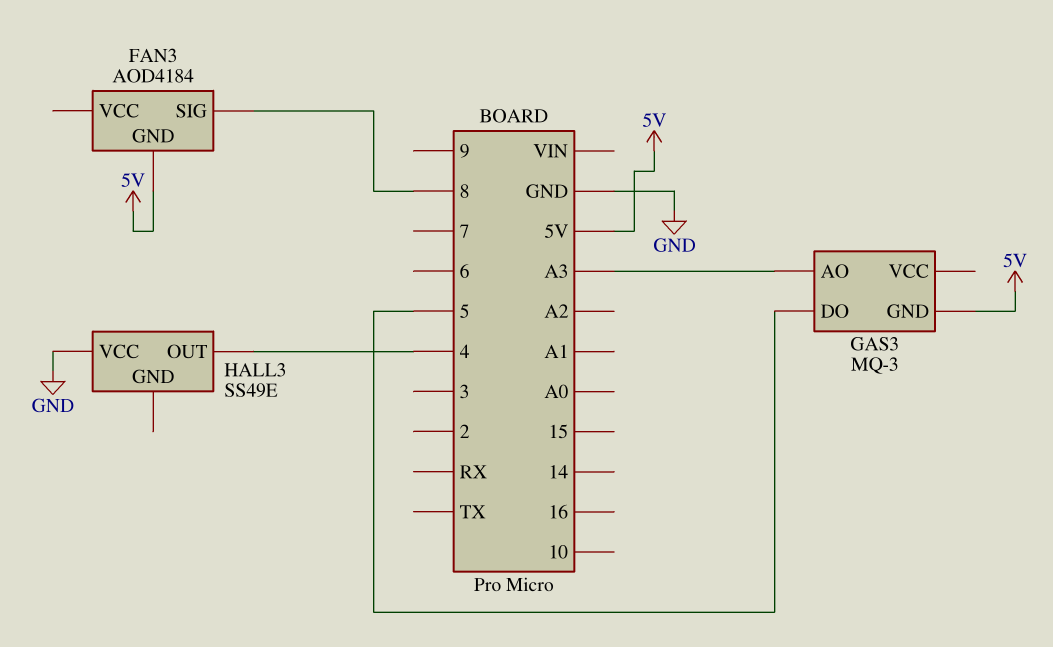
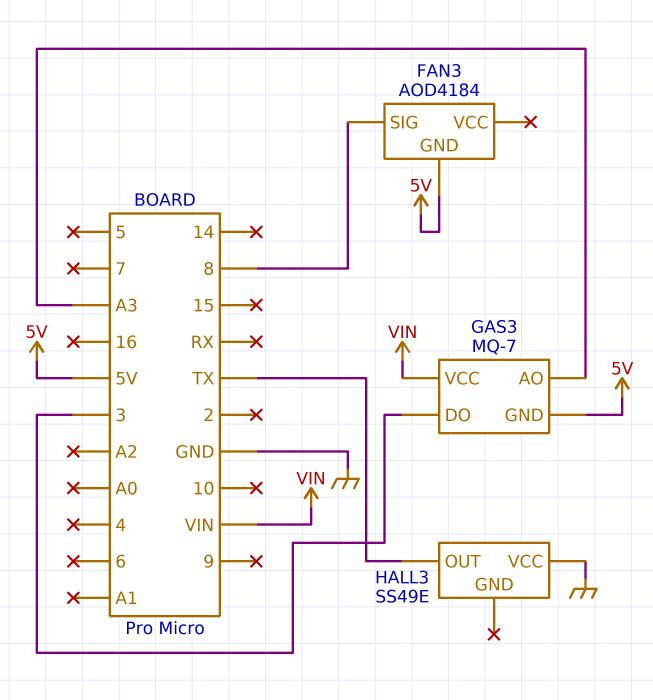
GAS3: MQ-3 -> MQ-7
GAS3 pin DO: 5 -> 3
GAS3 pin VCC: none -> VIN
HALL3 pin OUT: 4 -> TX

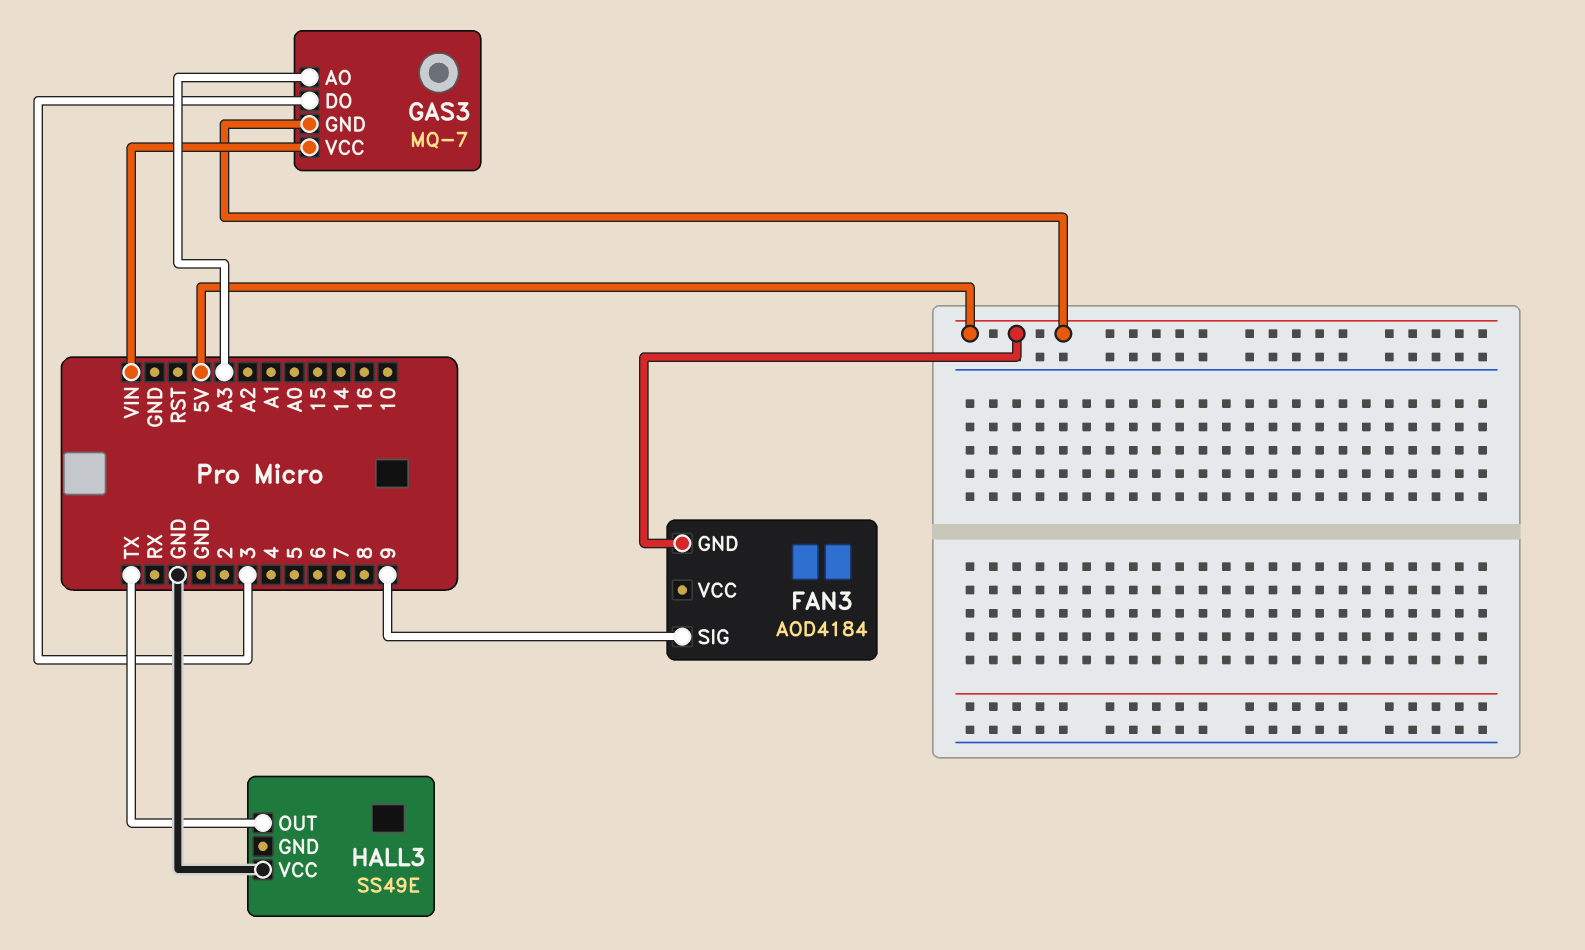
FAN3 pin SIG: 8 -> 9

